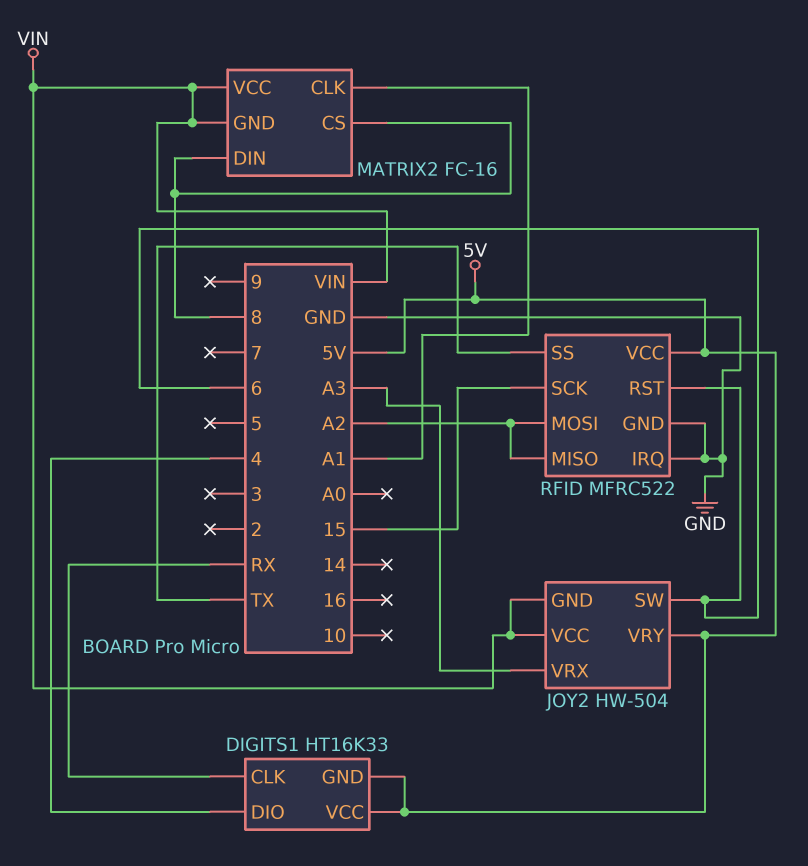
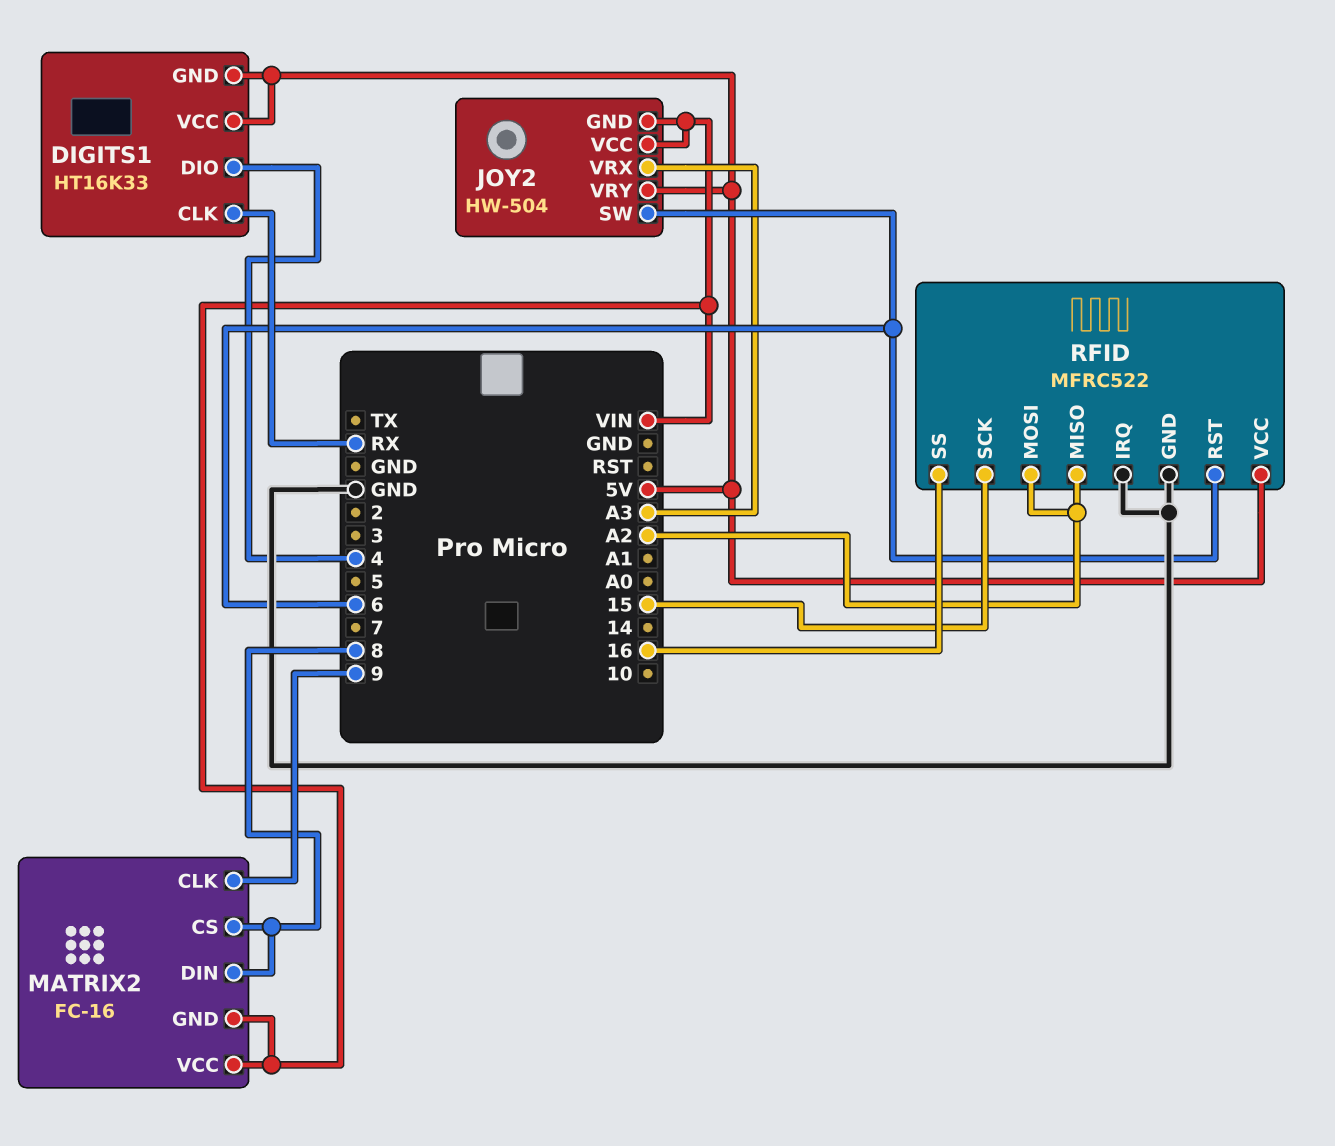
MATRIX2 pin CLK: A1 -> 9
RFID pin SS: TX -> 16

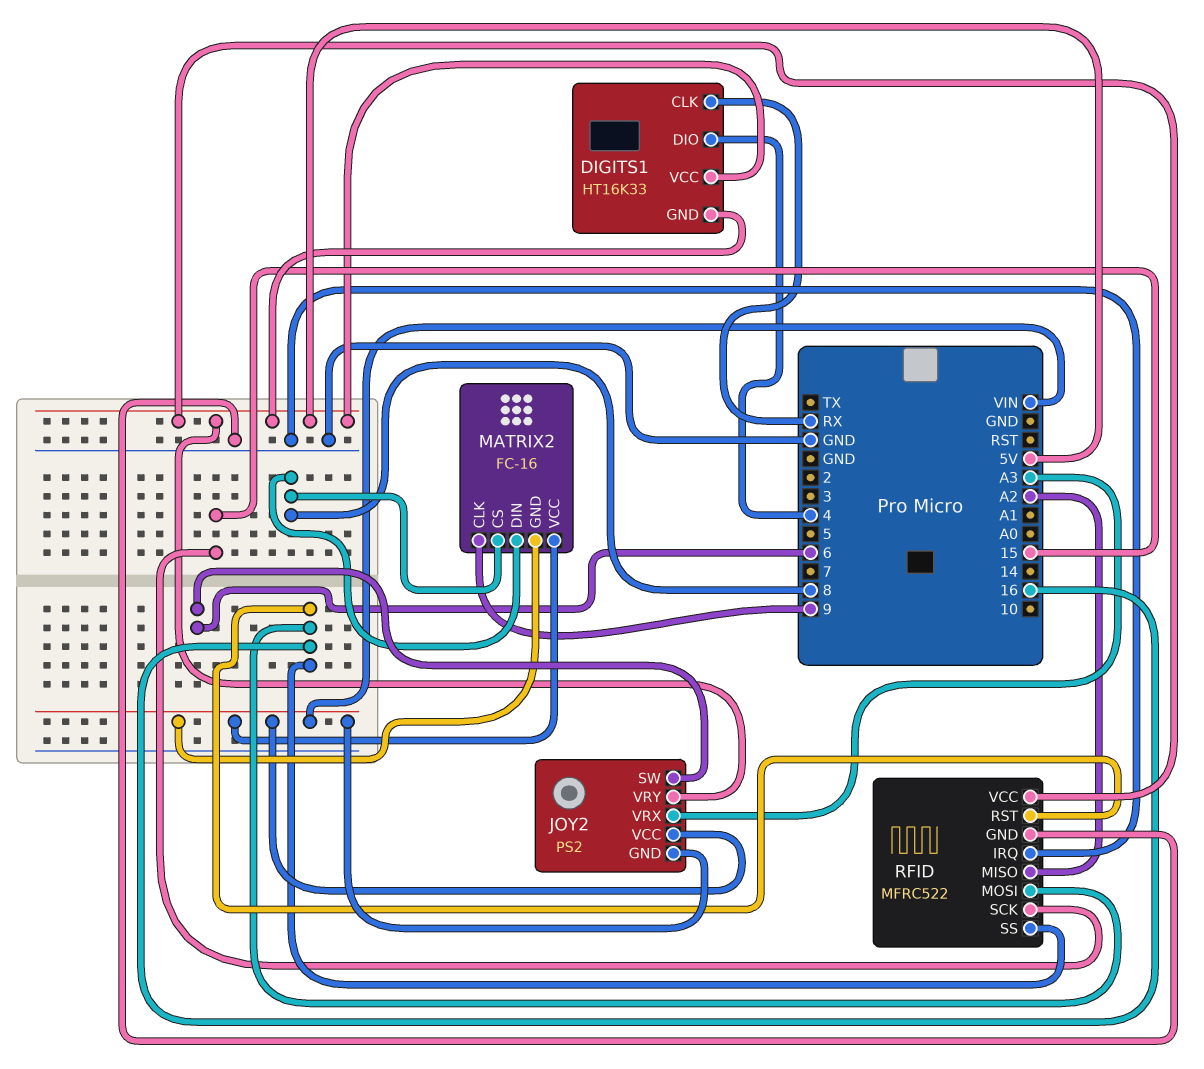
JOY2: HW-504 -> PS2
RFID pin MOSI: A2 -> 16
RFID pin RST: 6 -> 16

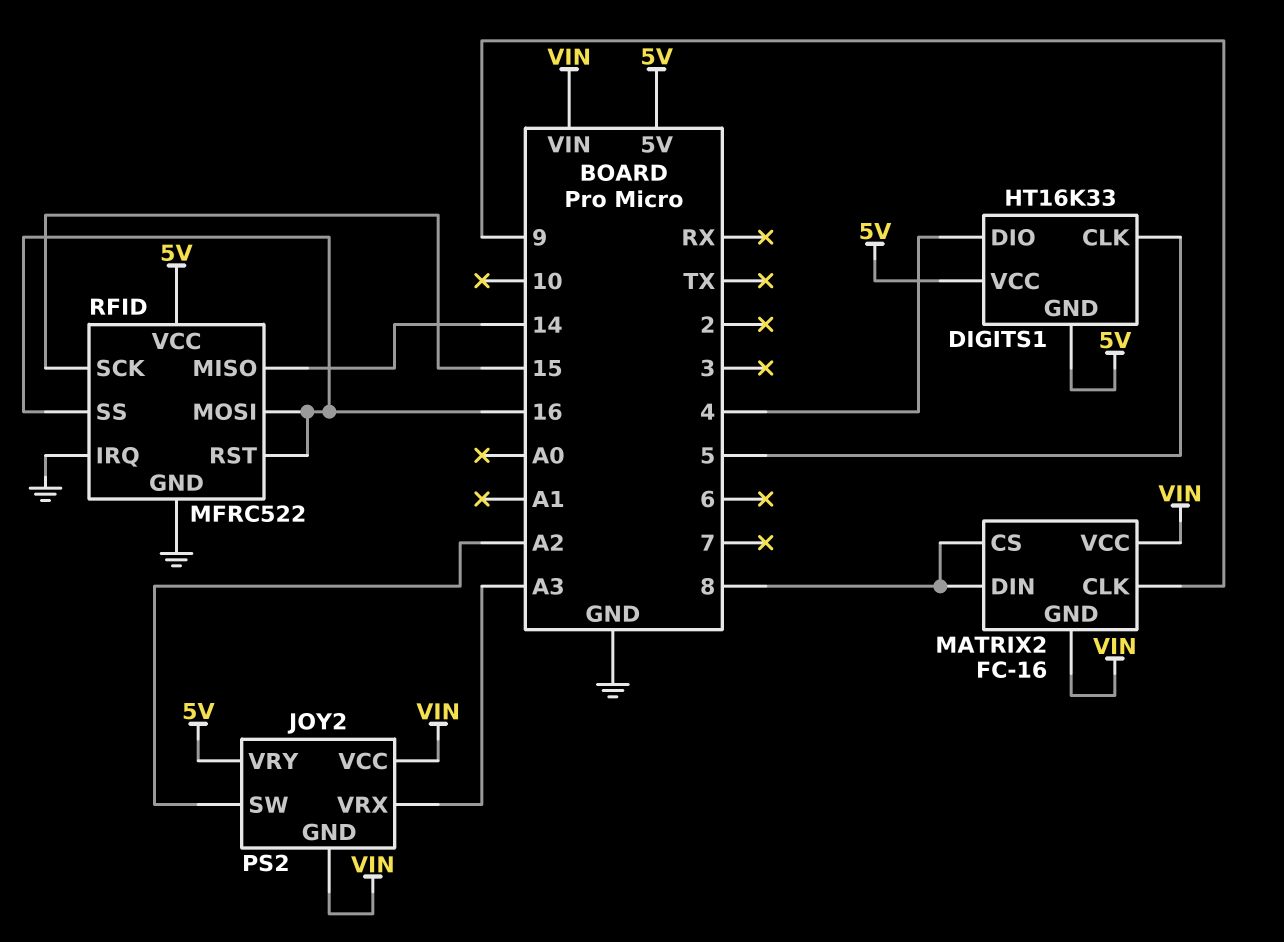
DIGITS1 pin CLK: RX -> 5
JOY2 pin SW: 6 -> A2
RFID pin MISO: A2 -> 14

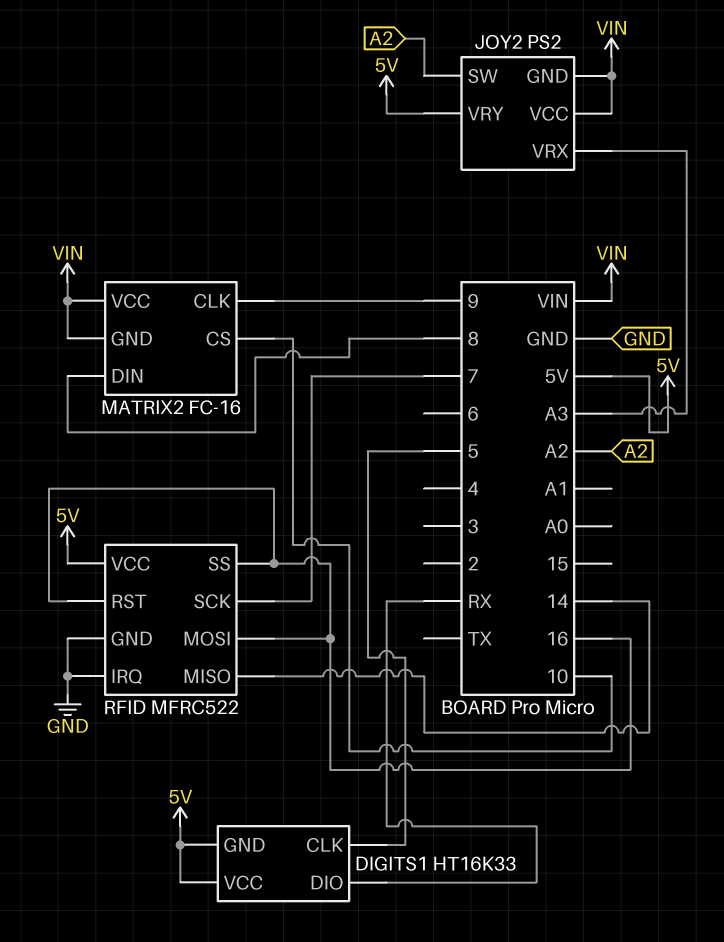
DIGITS1 pin DIO: 4 -> RX
MATRIX2 pin CS: 8 -> 10
RFID pin SCK: 15 -> 7

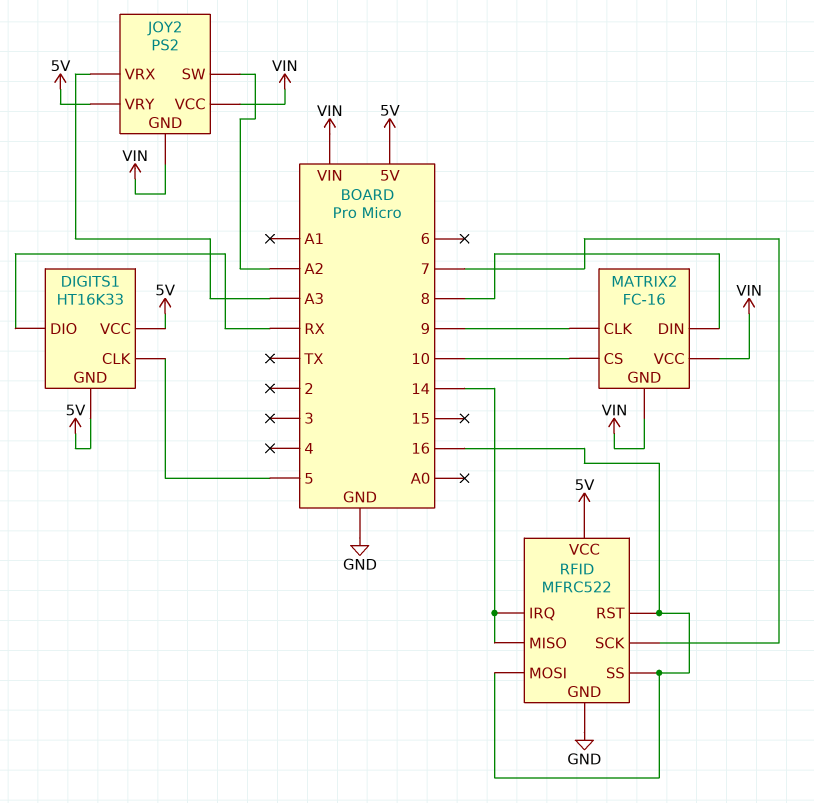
RFID pin IRQ: GND -> 14

